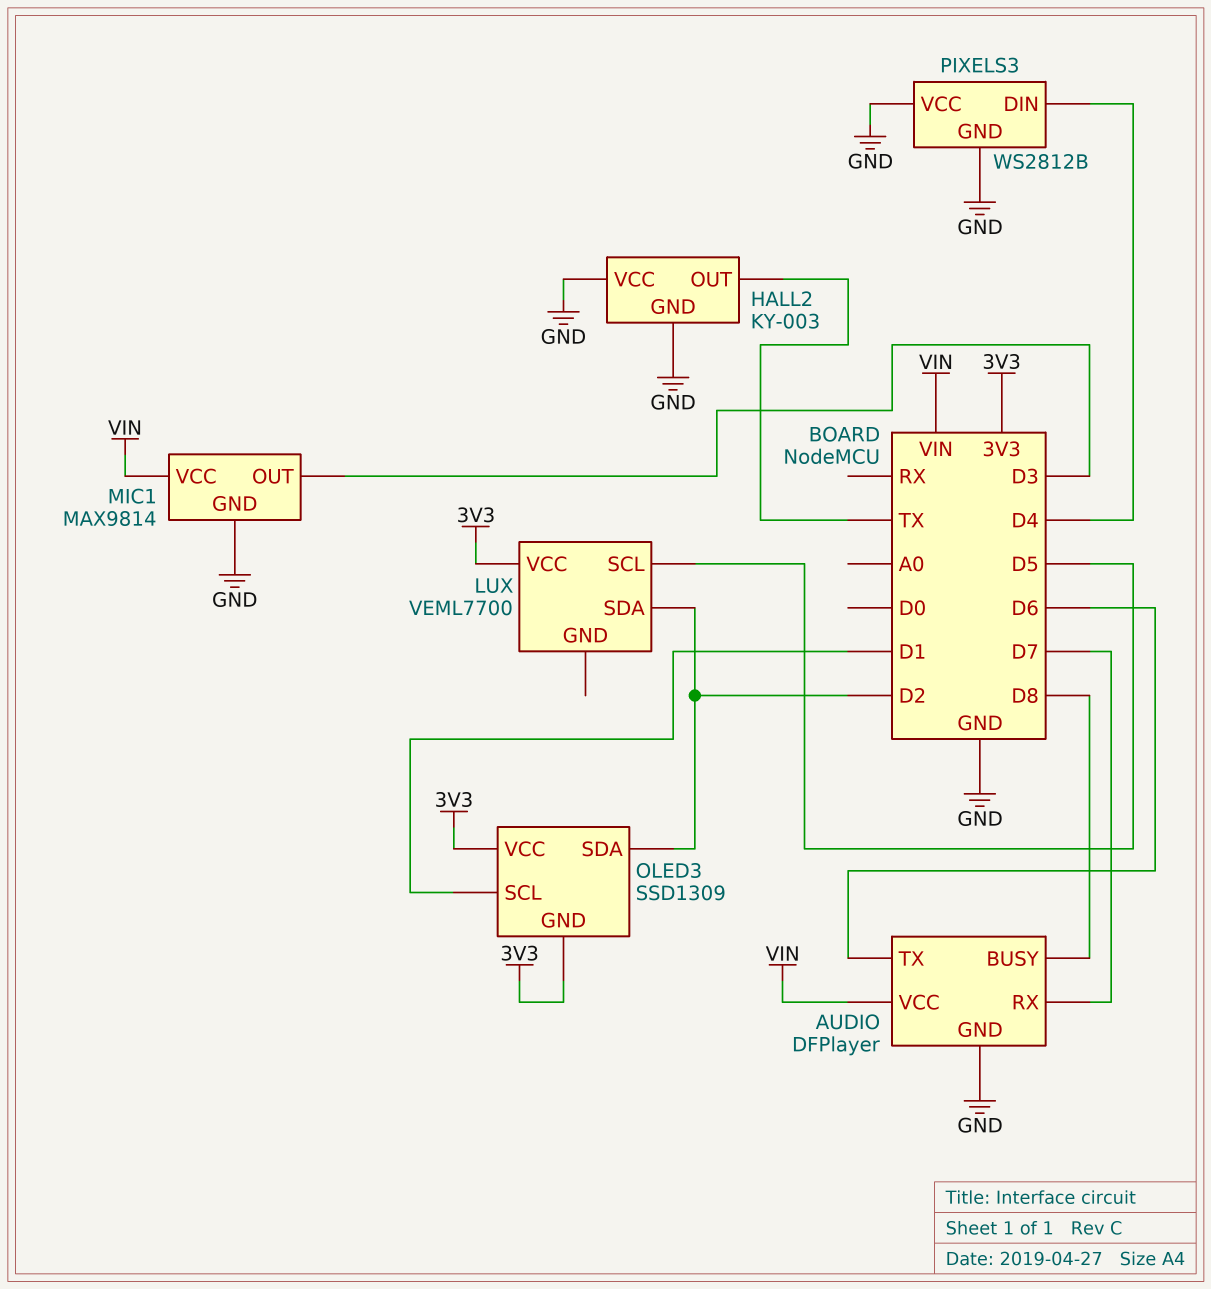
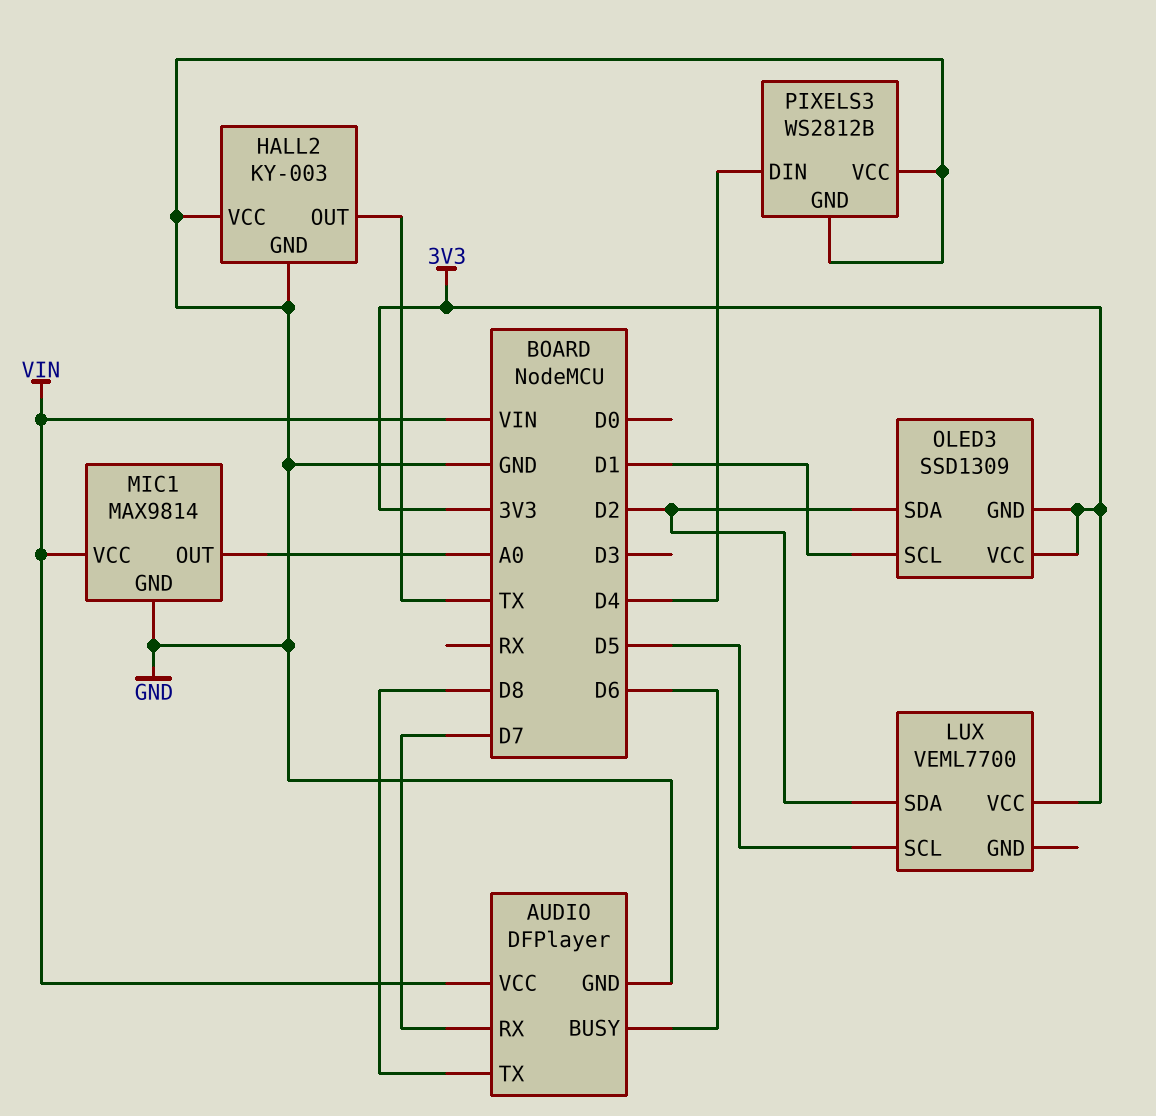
AUDIO pin BUSY: D8 -> D6
AUDIO pin TX: D6 -> D8
MIC1 pin OUT: D3 -> A0

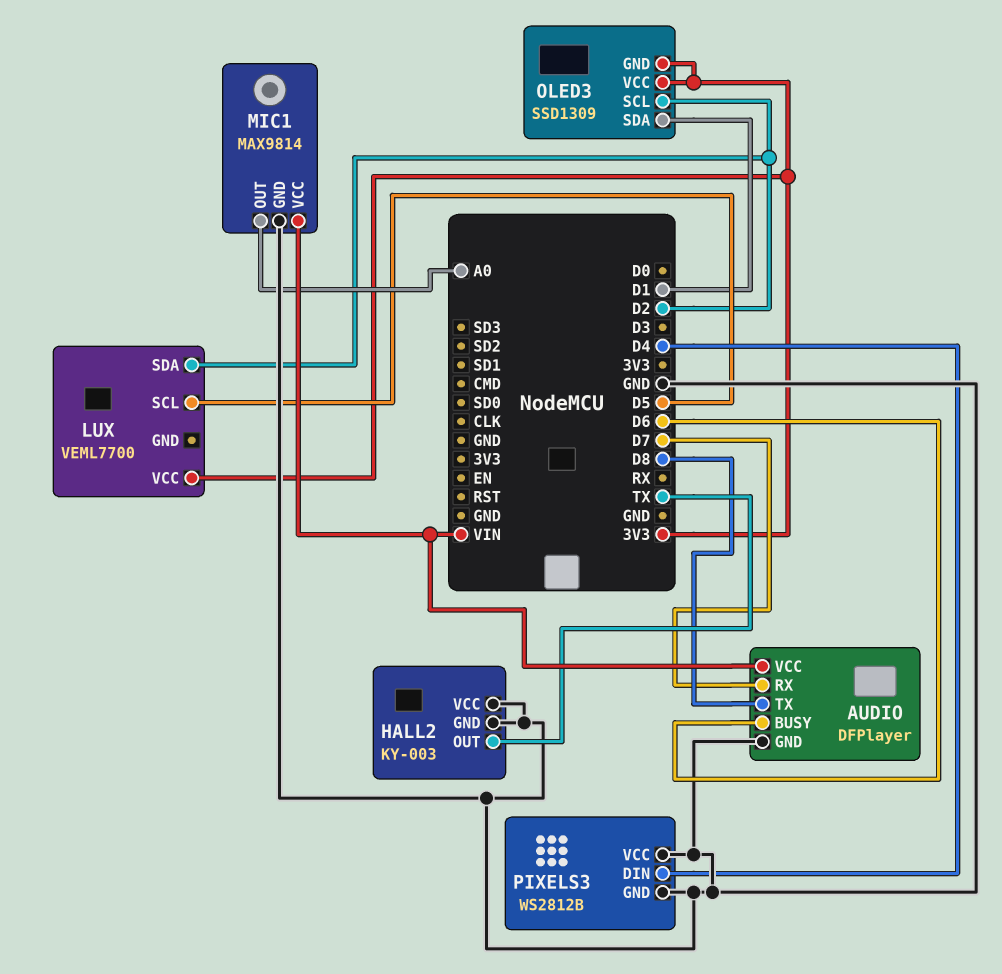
OLED3 pin SCL: D1 -> D2
OLED3 pin SDA: D2 -> D1

